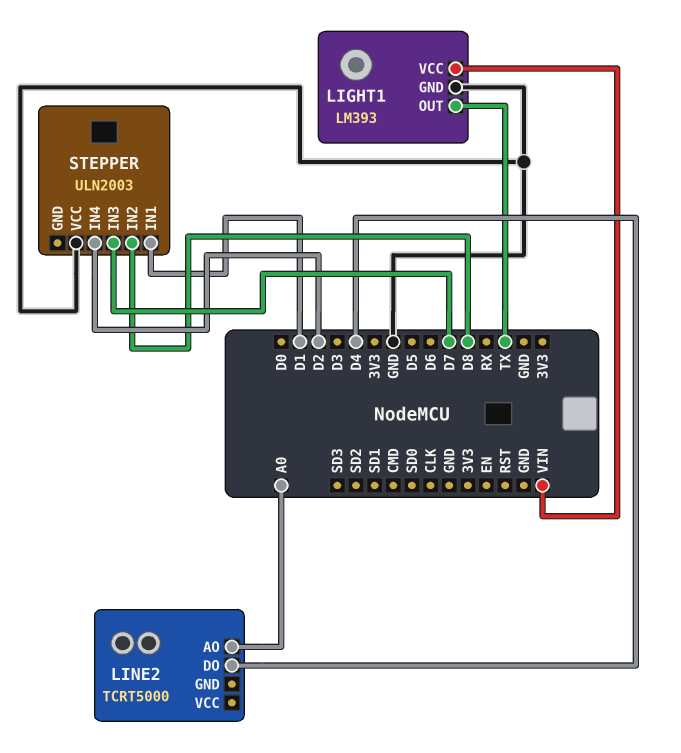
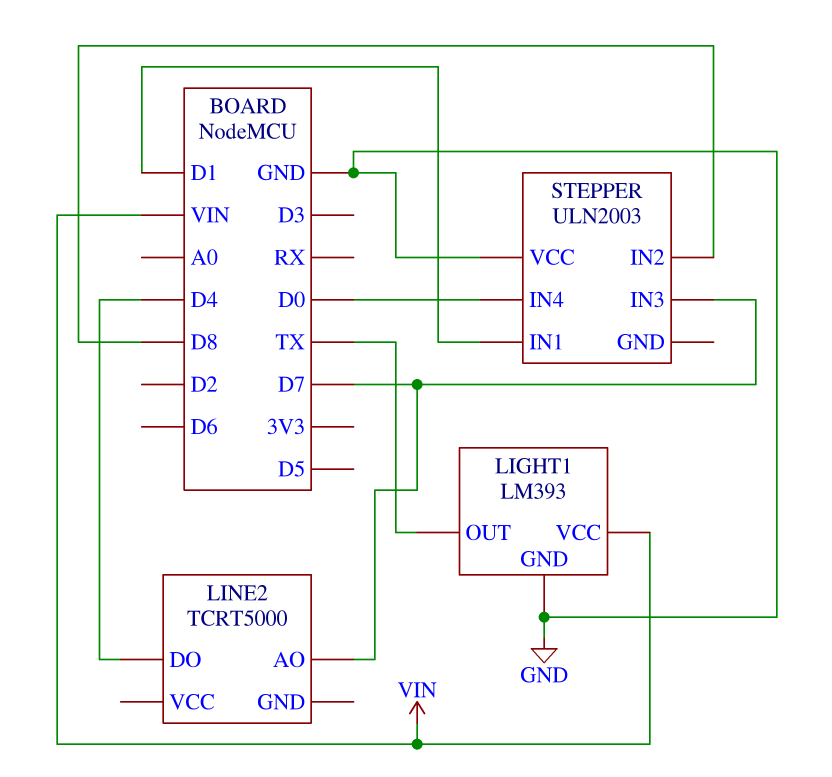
LINE2 pin AO: A0 -> D7
STEPPER pin IN4: D2 -> D0

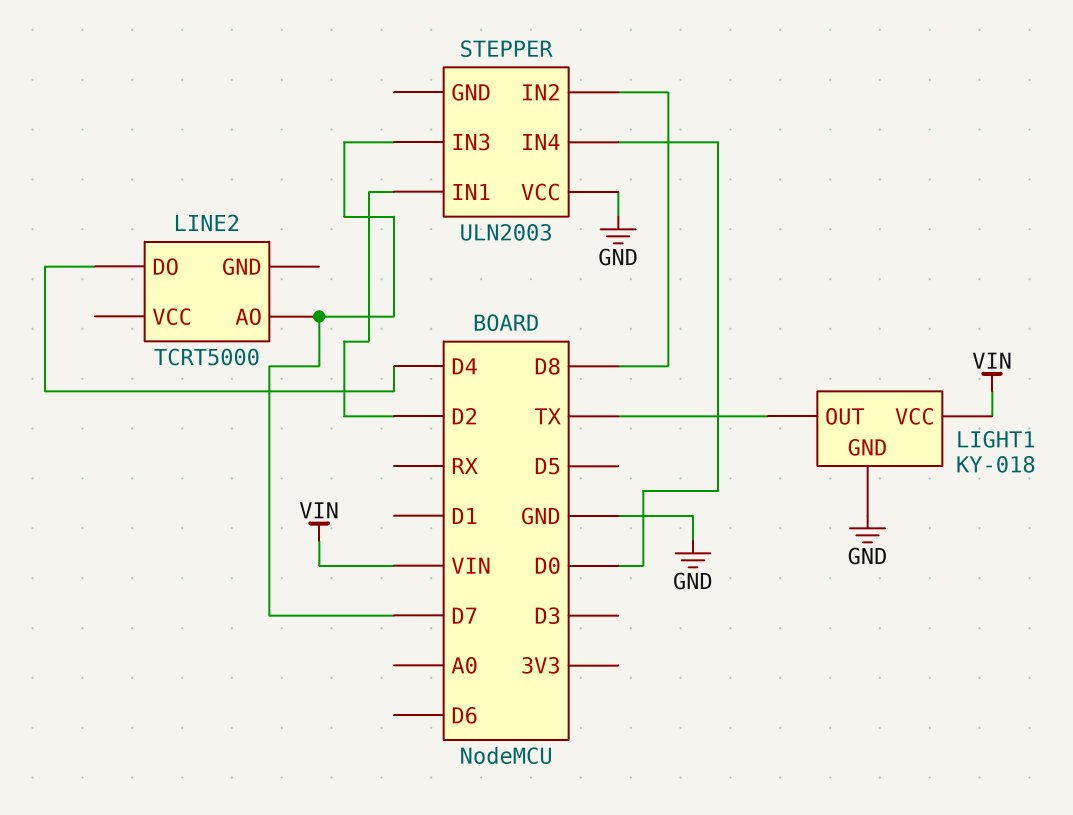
LIGHT1: LM393 -> KY-018
STEPPER pin IN1: D1 -> D2

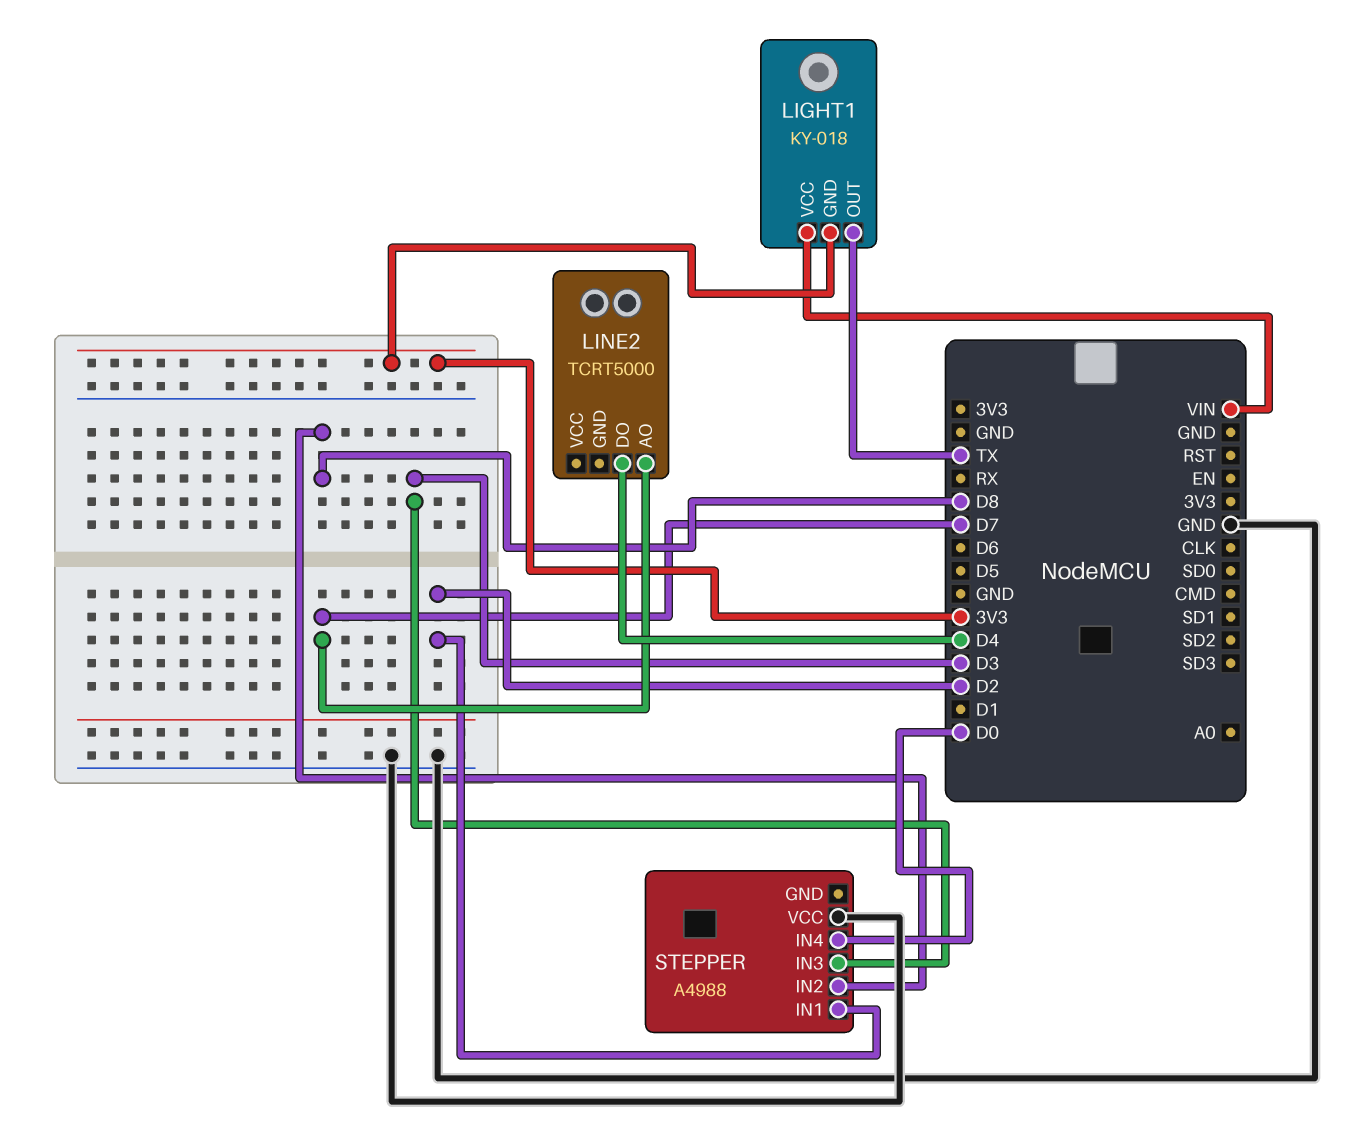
LIGHT1 pin GND: GND -> 3V3
STEPPER: ULN2003 -> A4988
STEPPER pin IN3: D7 -> D3

